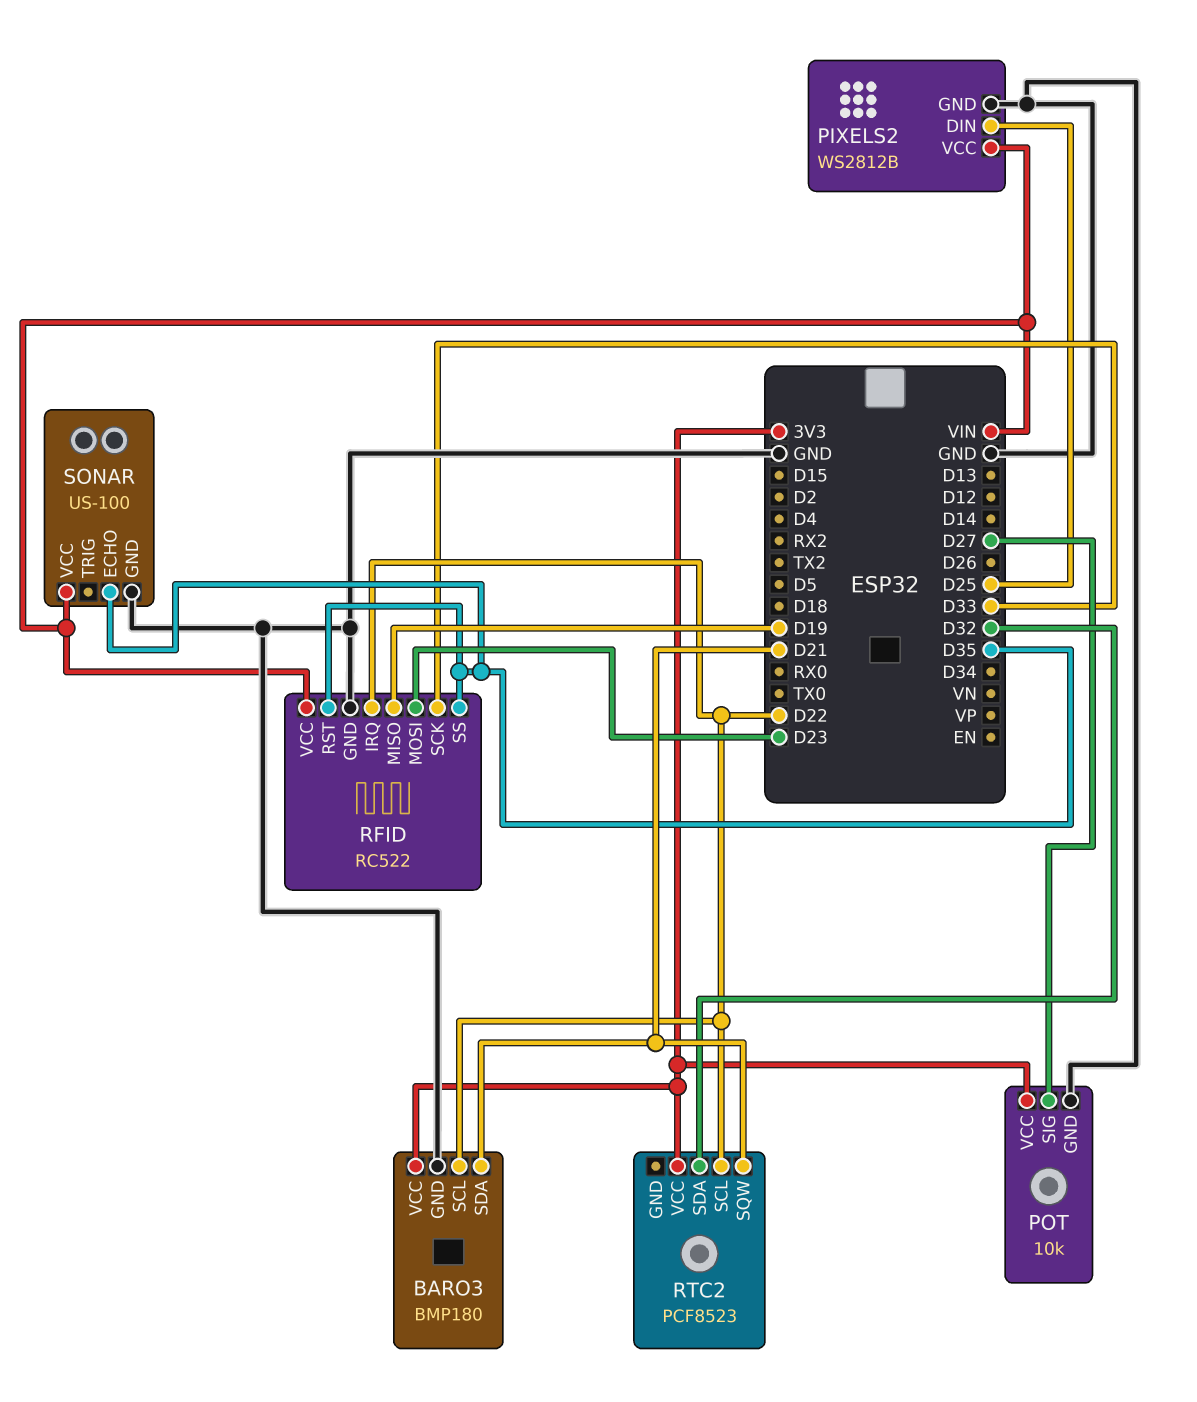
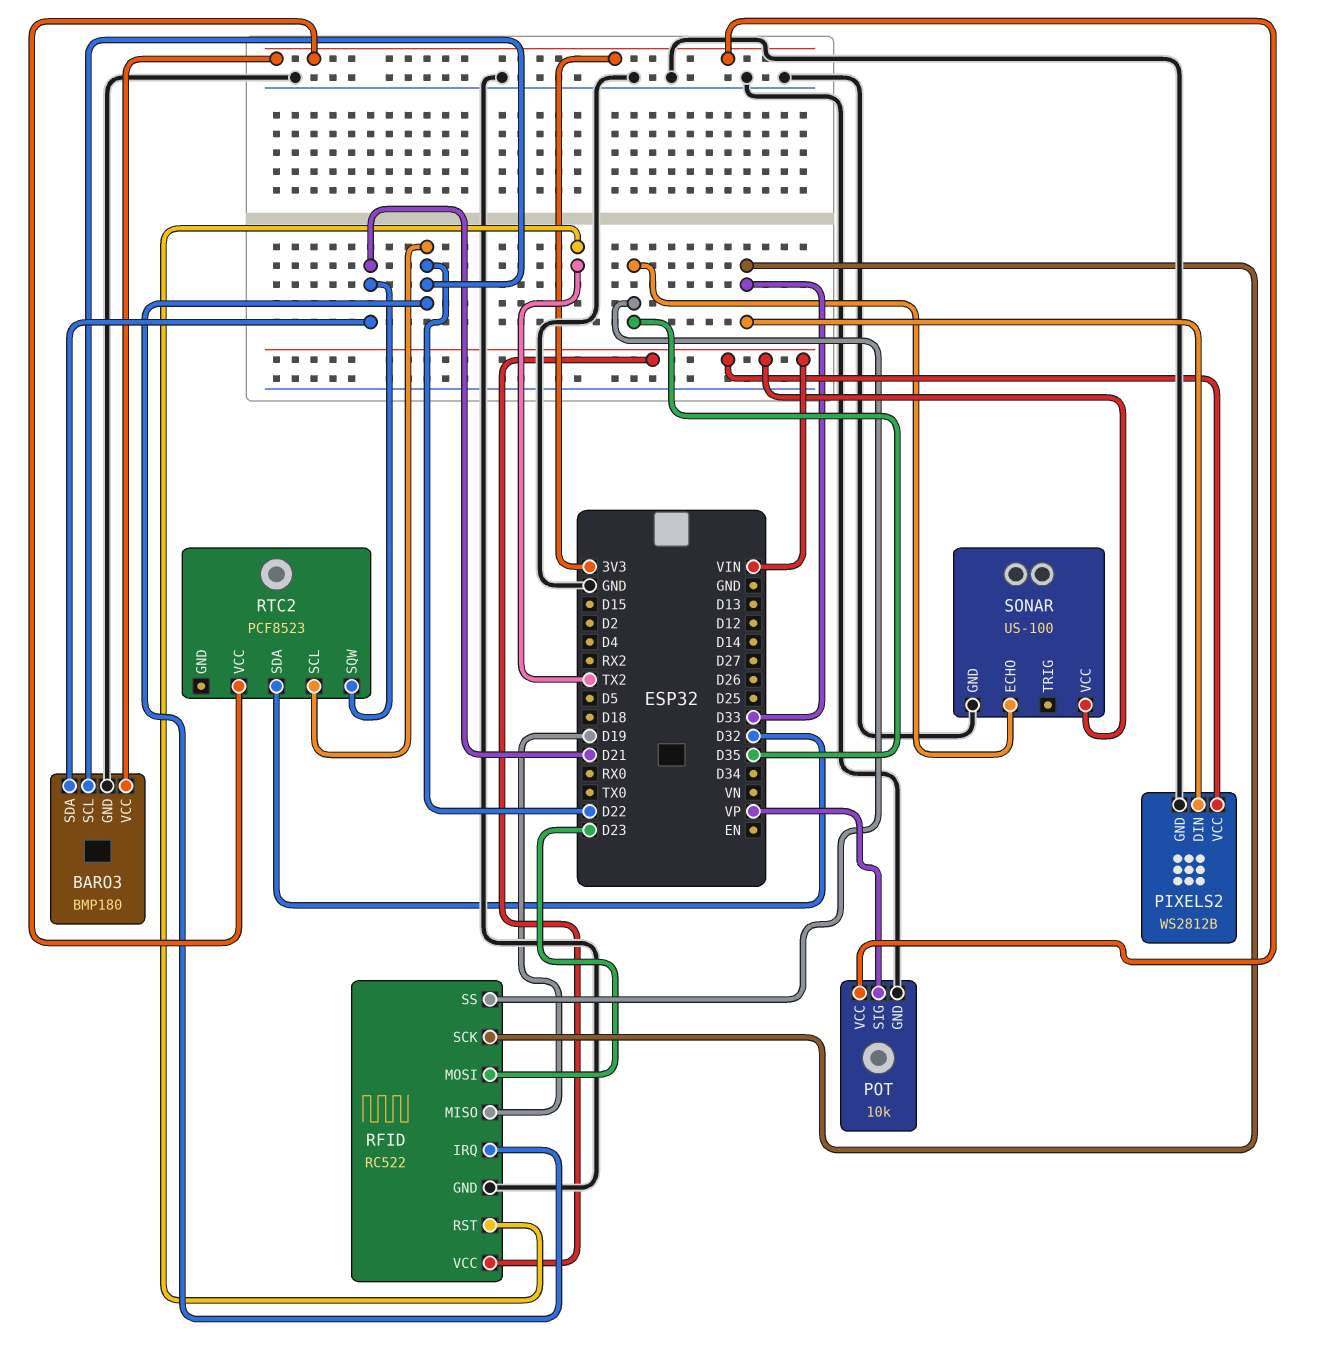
PIXELS2 pin DIN: D25 -> D33
POT pin SIG: D27 -> VP
RFID pin RST: D35 -> TX2

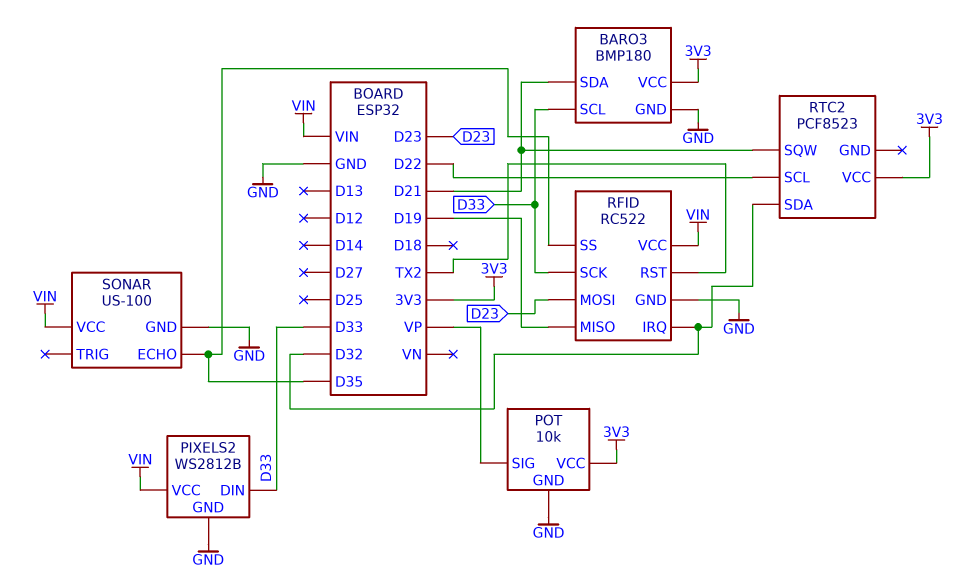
BARO3 pin SCL: D22 -> D33
RFID pin IRQ: D22 -> D32

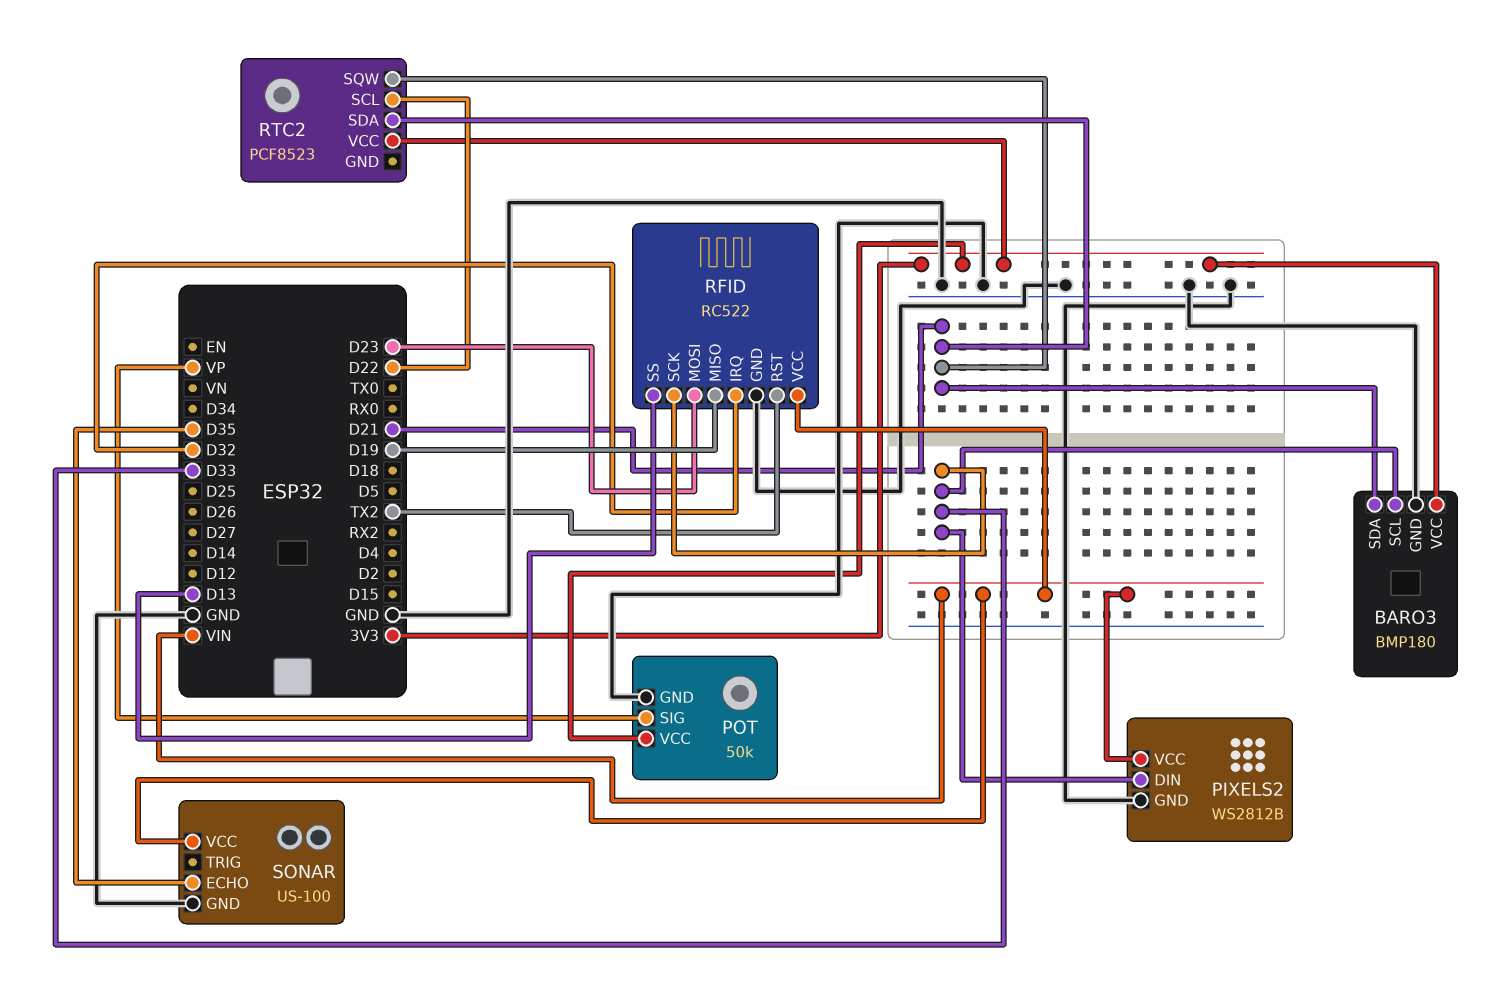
POT: 10k -> 50k
RFID pin SS: D35 -> D13
RTC2 pin SDA: D32 -> D21

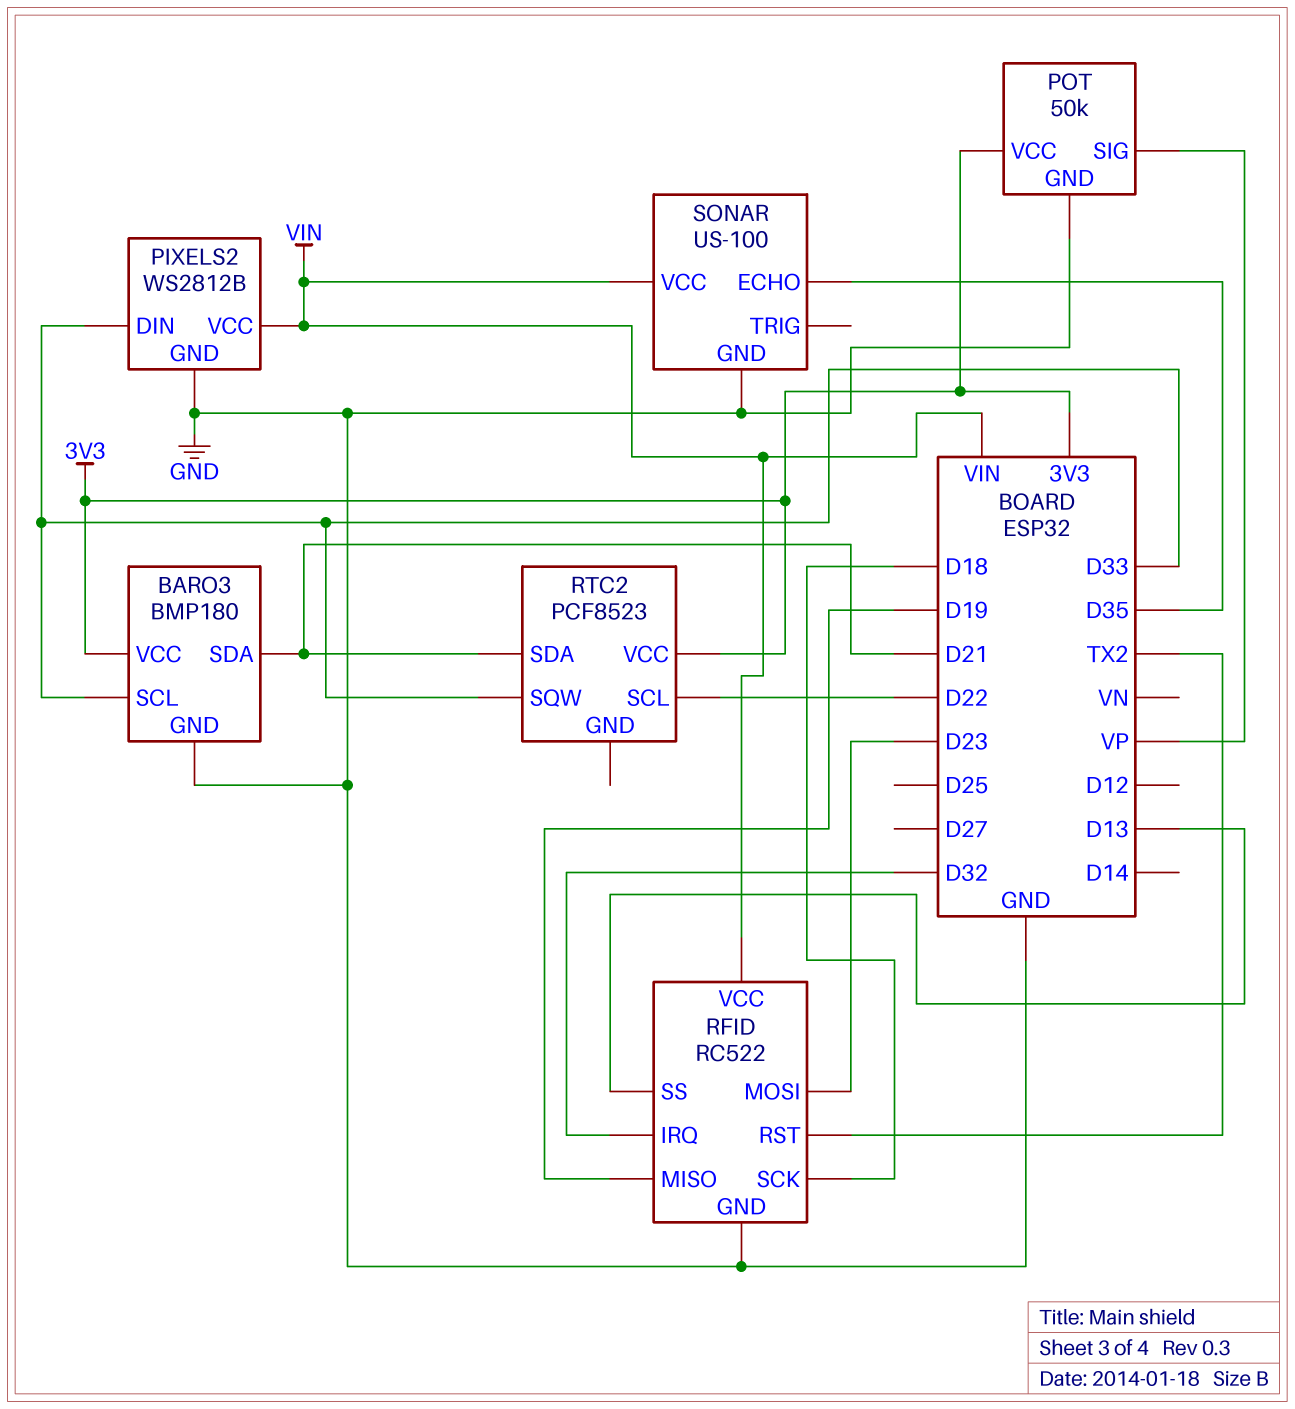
RFID pin SCK: D33 -> D18
RTC2 pin SQW: D21 -> D33

